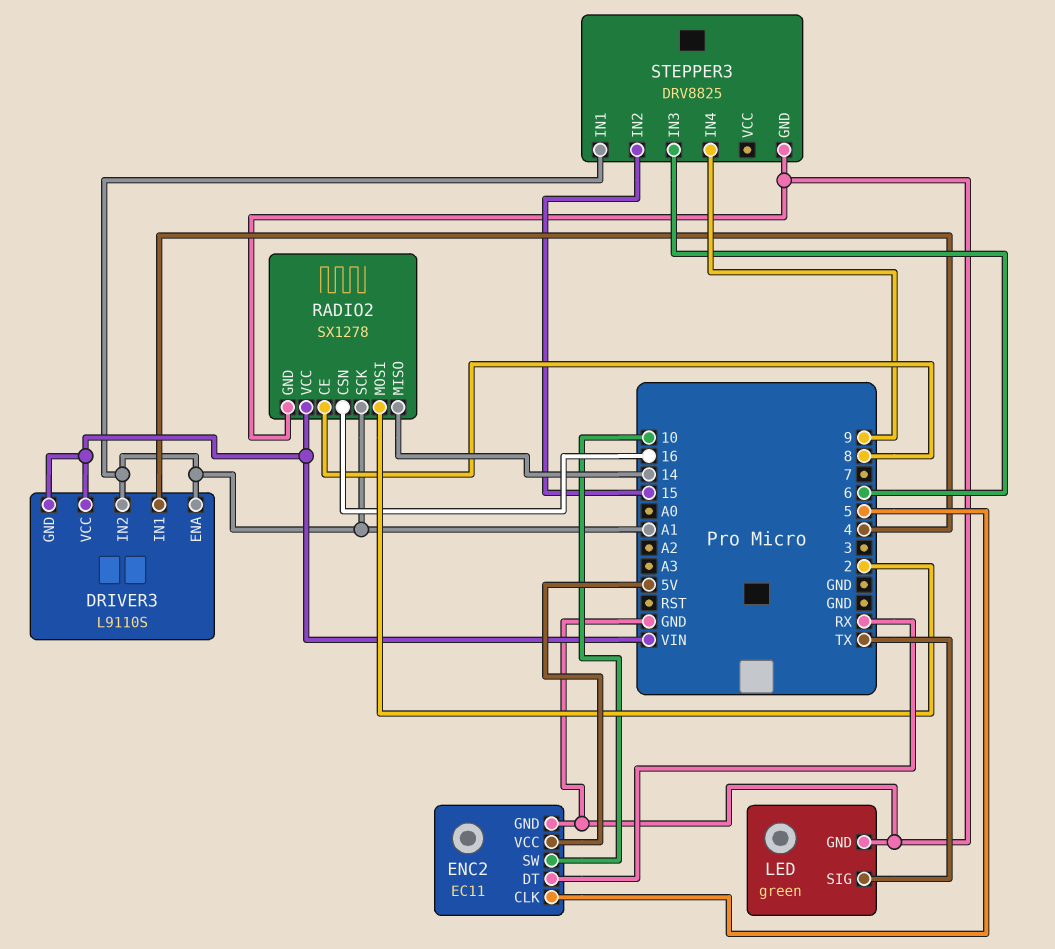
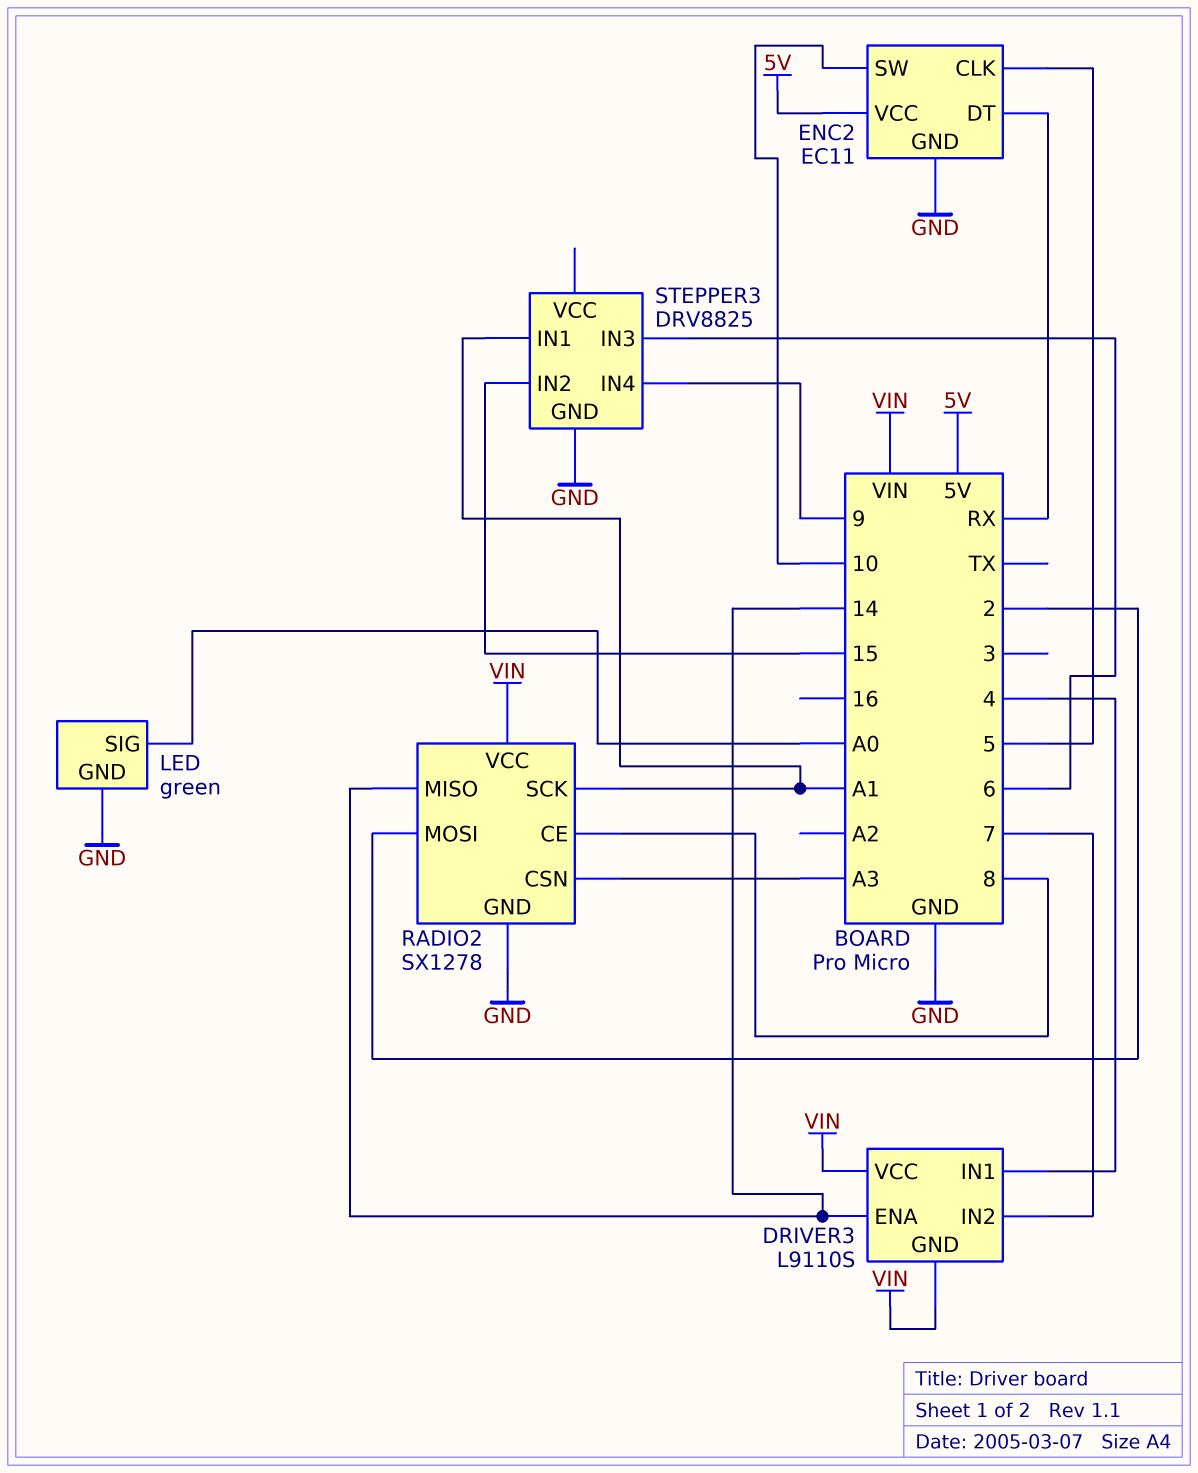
DRIVER3 pin ENA: A1 -> 14
DRIVER3 pin IN2: A1 -> 7
LED pin SIG: TX -> A0
RADIO2 pin CSN: 16 -> A3

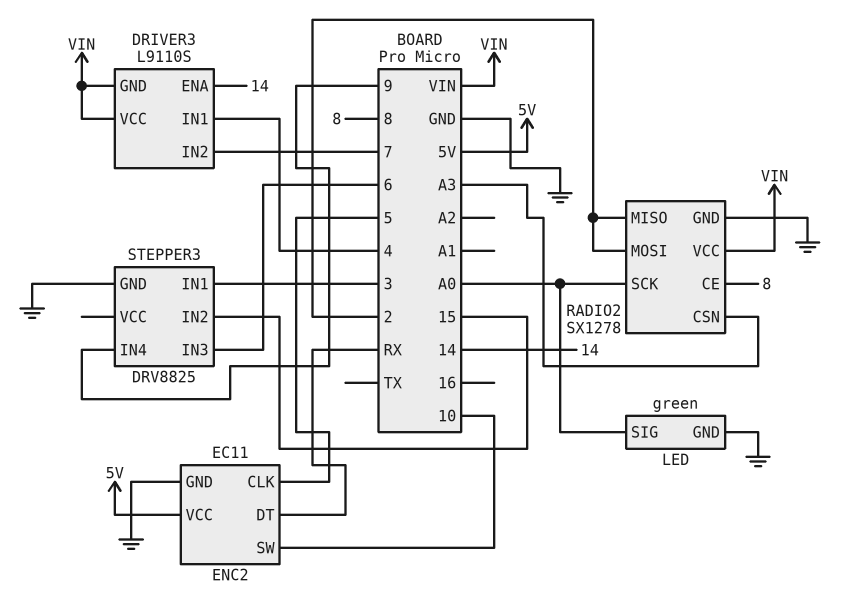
RADIO2 pin MISO: 14 -> 2
RADIO2 pin SCK: A1 -> A0
STEPPER3 pin IN1: A1 -> 3

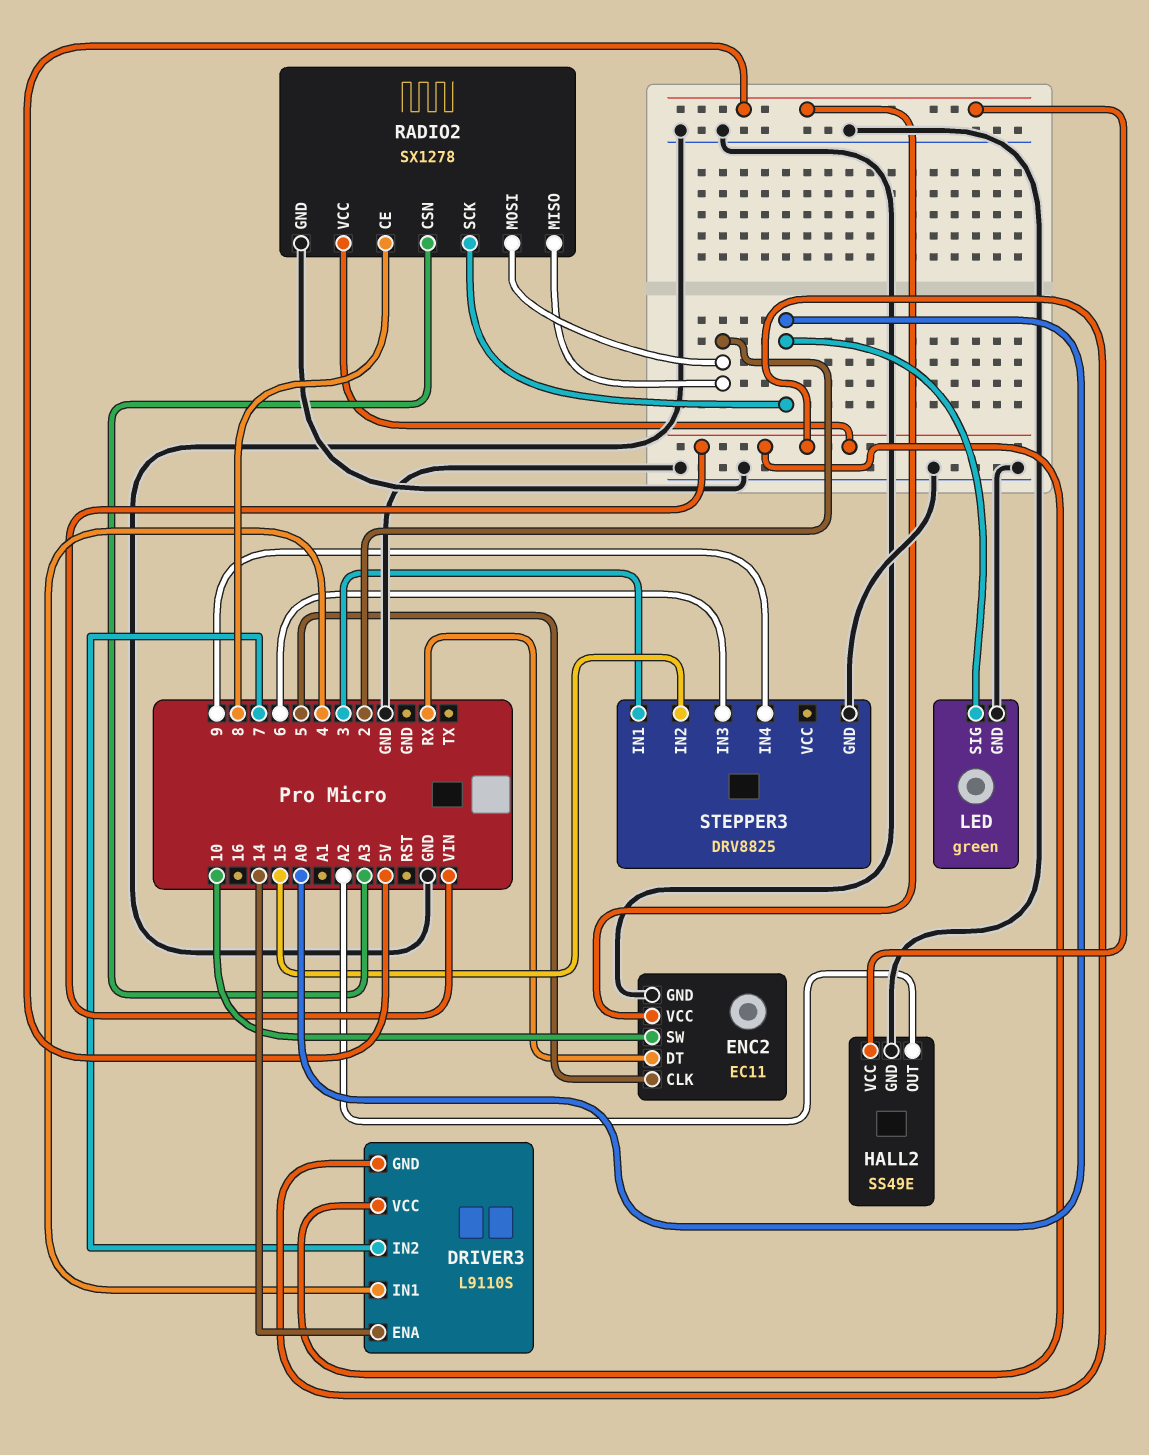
HALL2: none -> SS49E
HALL2 pin GND: none -> GND
HALL2 pin OUT: none -> A2
HALL2 pin VCC: none -> 5V

